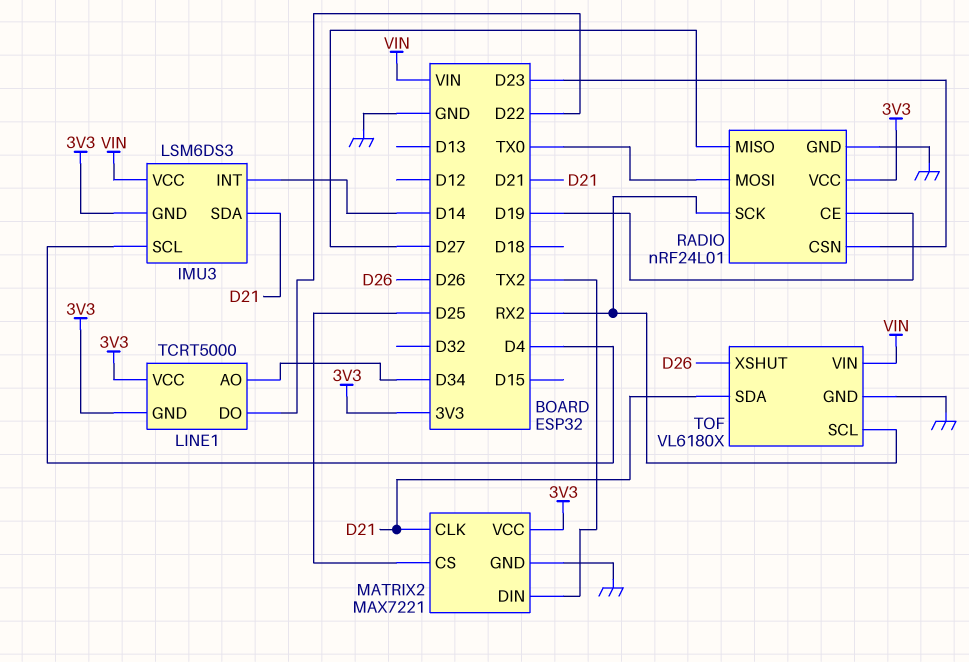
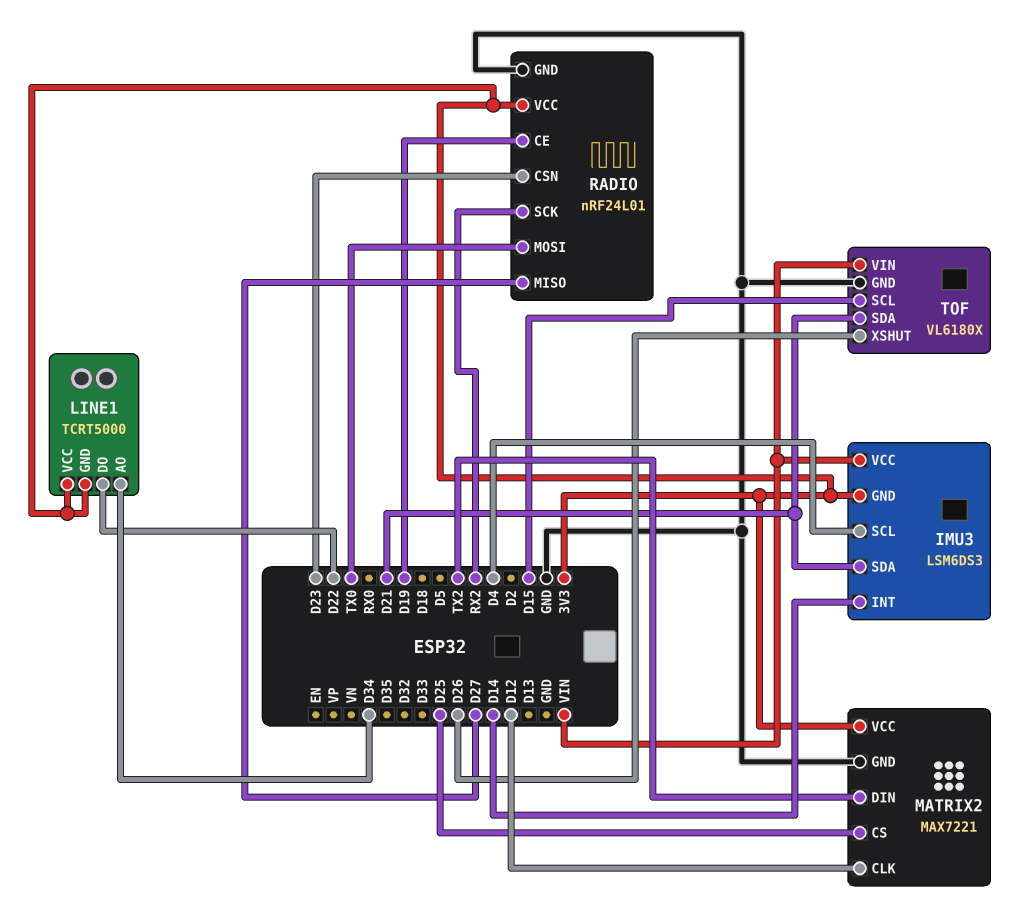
MATRIX2 pin CLK: D21 -> D12
TOF pin SCL: RX2 -> D15

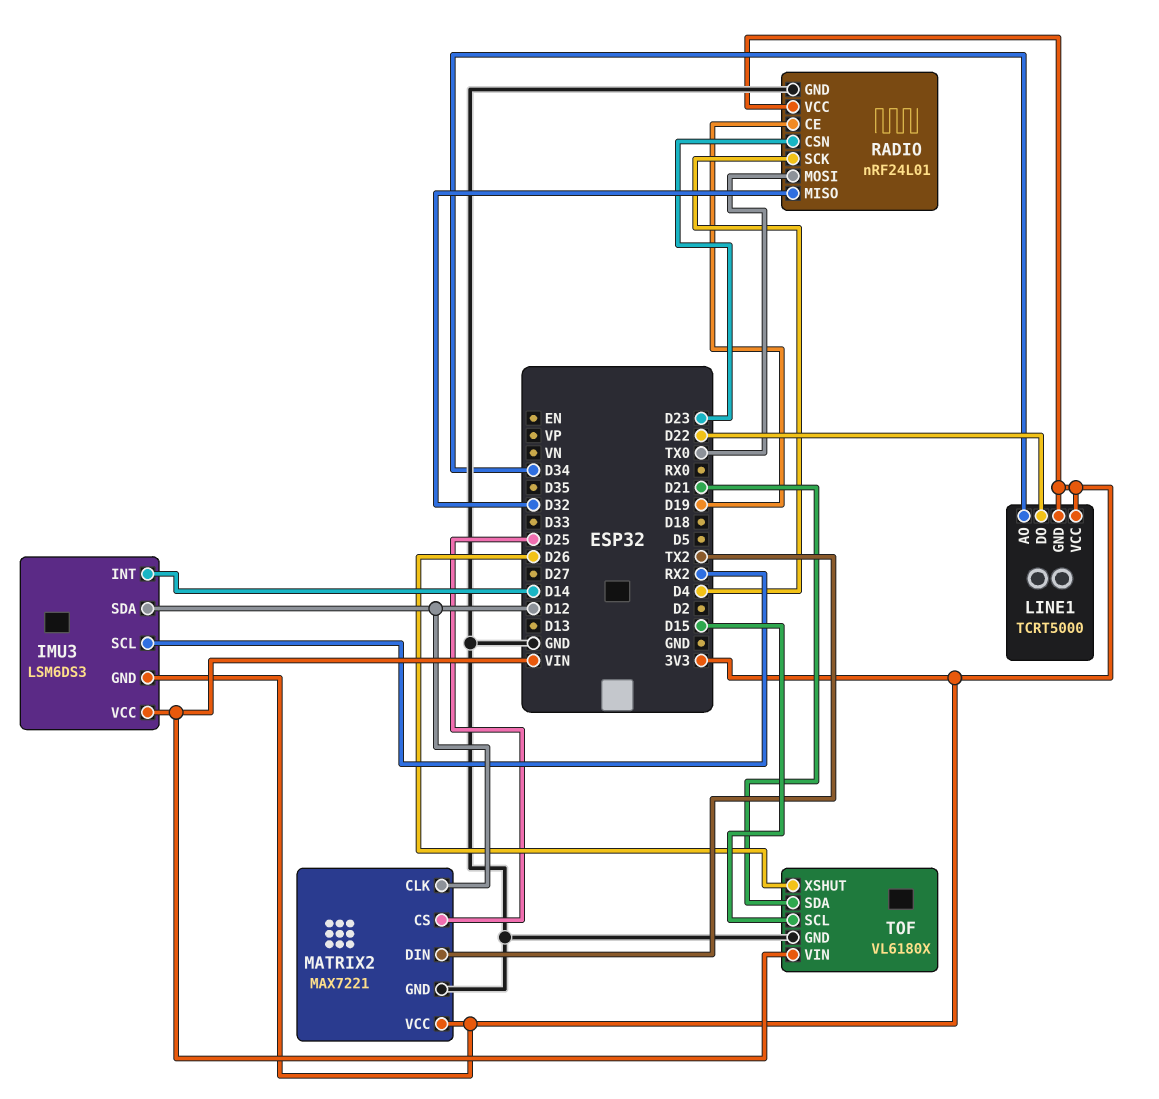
IMU3 pin SCL: D4 -> RX2
IMU3 pin SDA: D21 -> D12
RADIO pin MISO: D27 -> D32
RADIO pin SCK: RX2 -> D4

